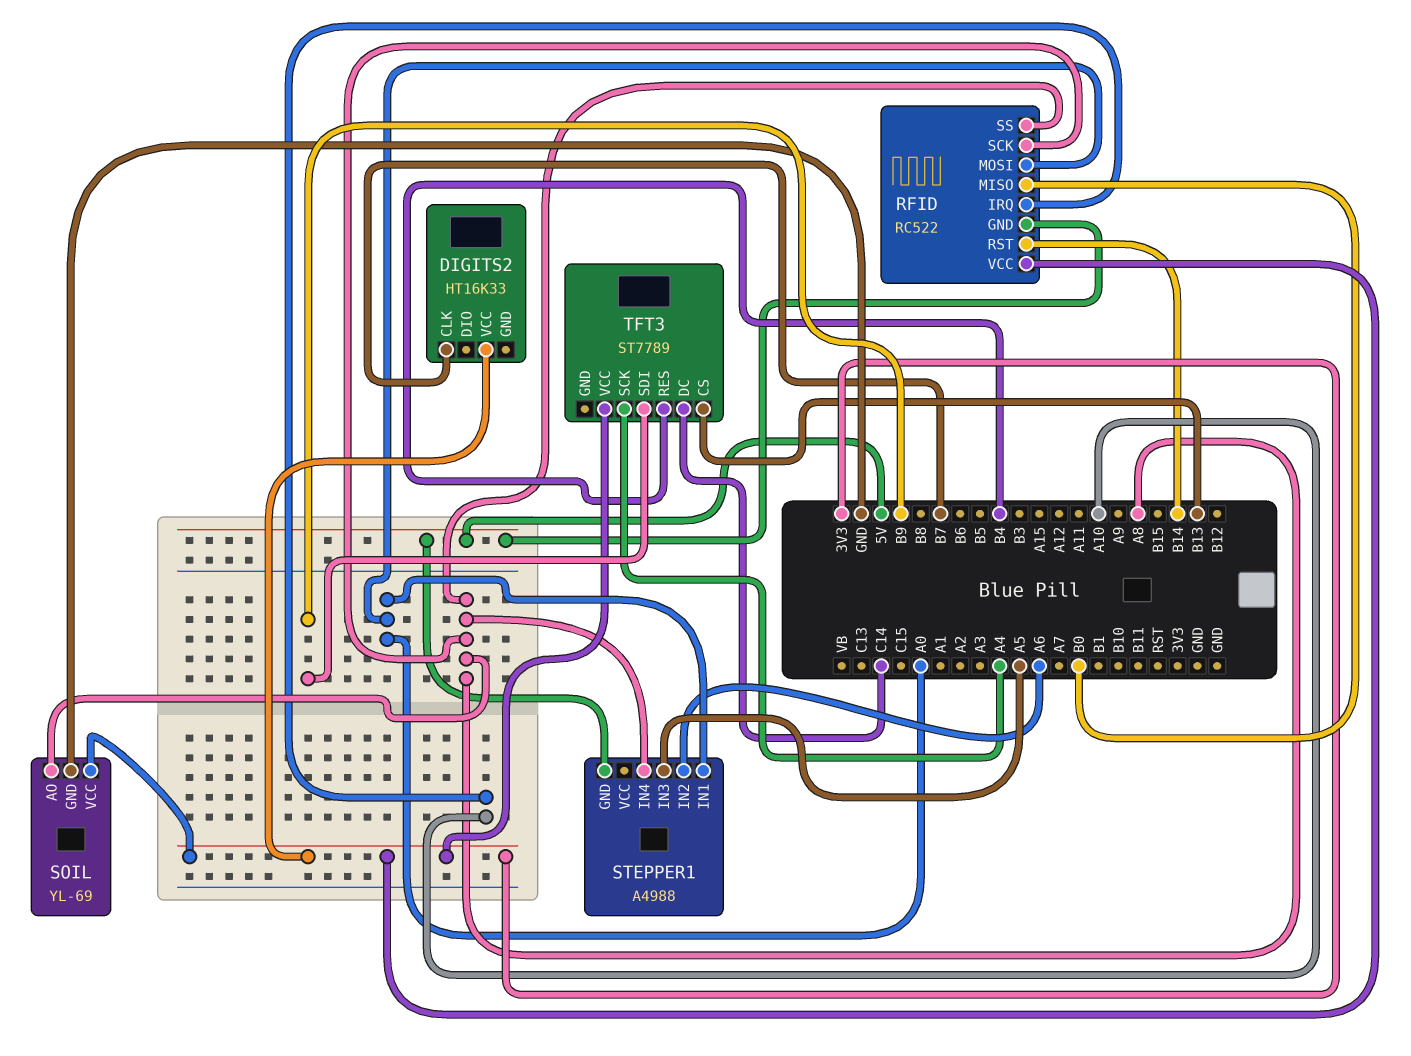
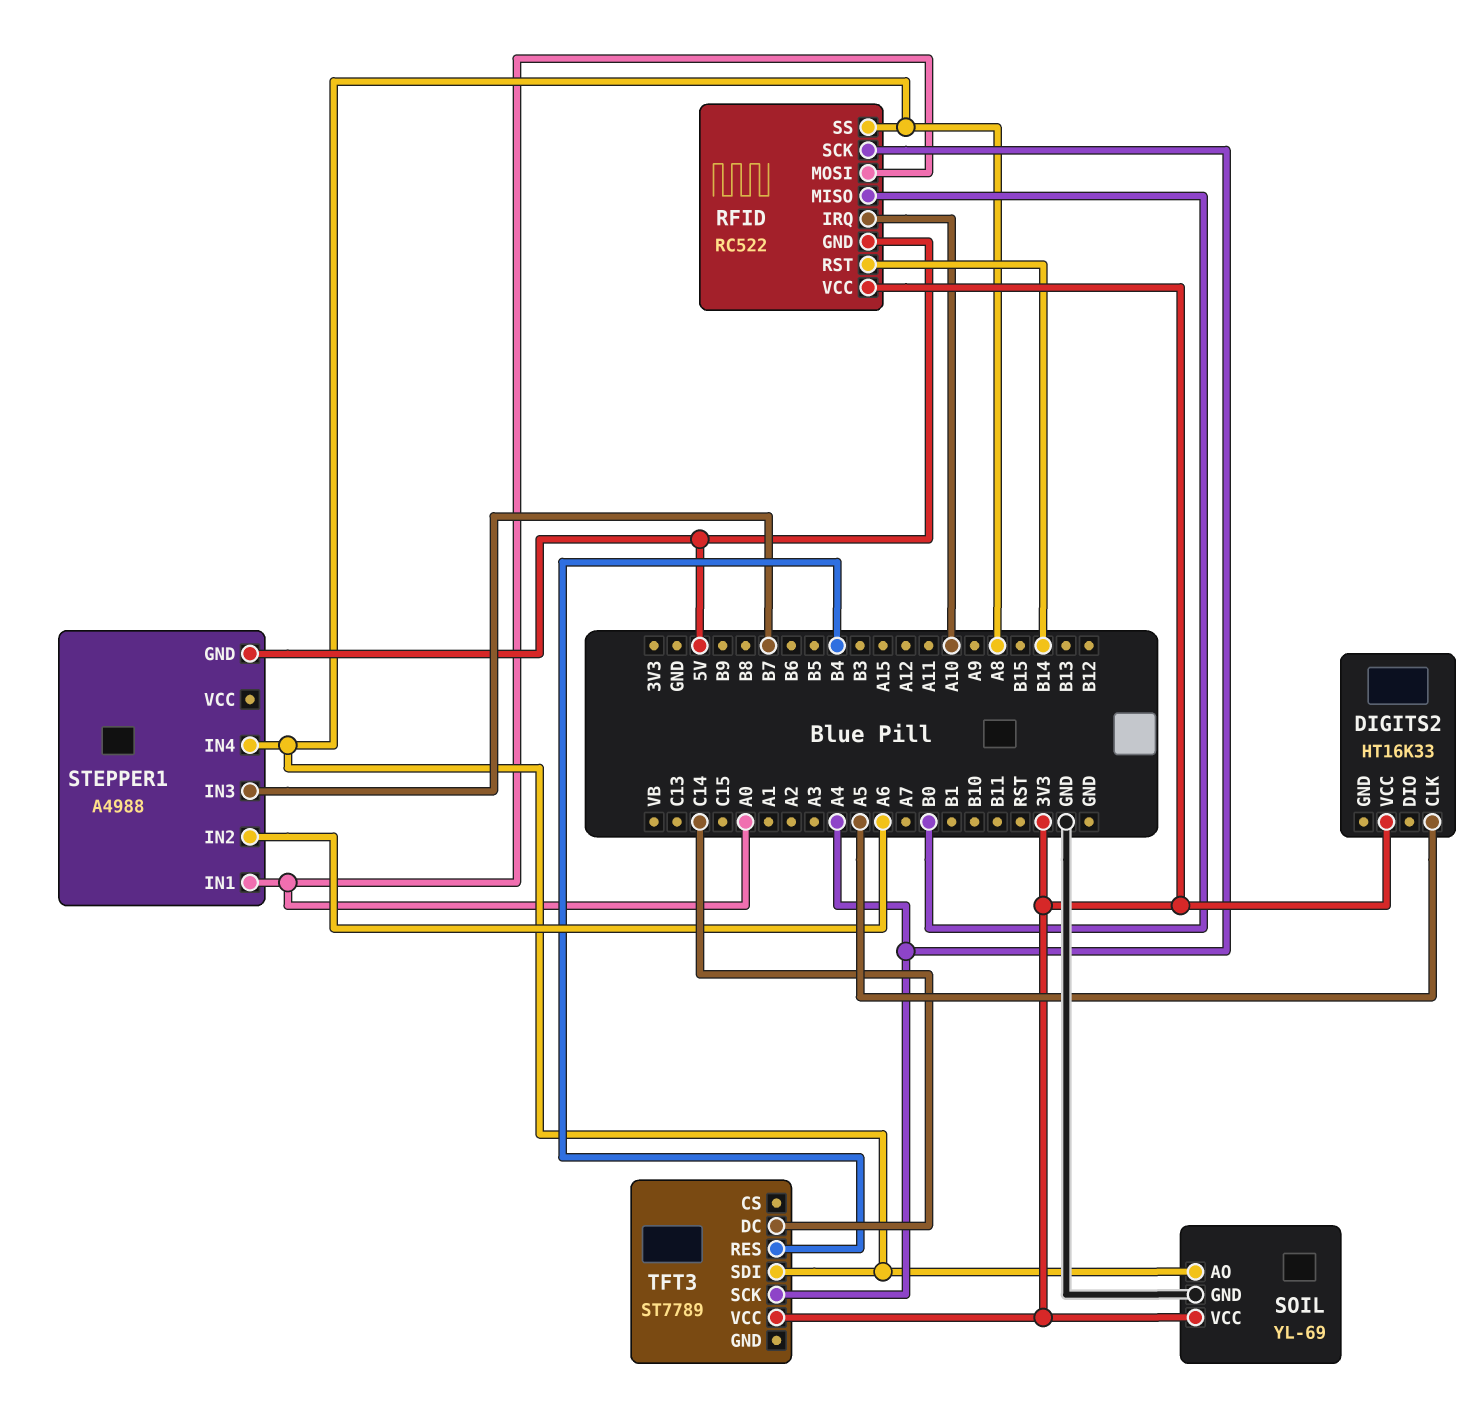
DIGITS2 pin CLK: B7 -> A5
RFID pin SCK: A8 -> A4
STEPPER1 pin IN3: A5 -> B7
TFT3 pin CS: B13 -> none
TFT3 pin SDI: B9 -> A8

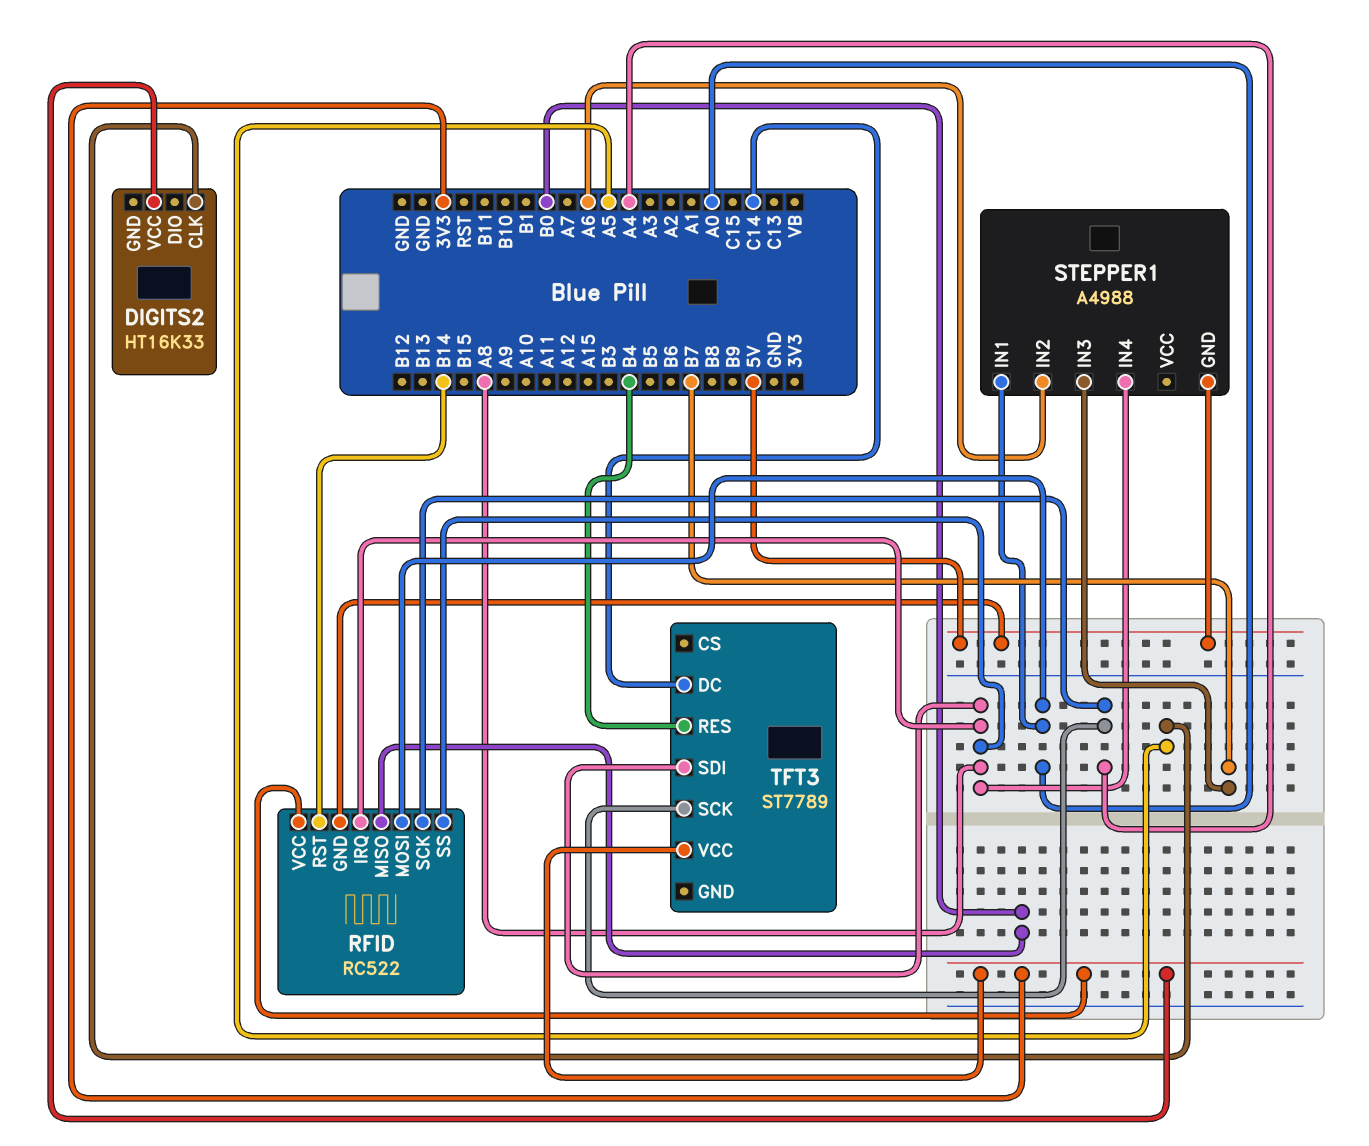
RFID pin IRQ: A10 -> A8
SOIL: YL-69 -> none
SOIL pin AO: A8 -> none
SOIL pin GND: GND -> none
SOIL pin VCC: 3V3 -> none

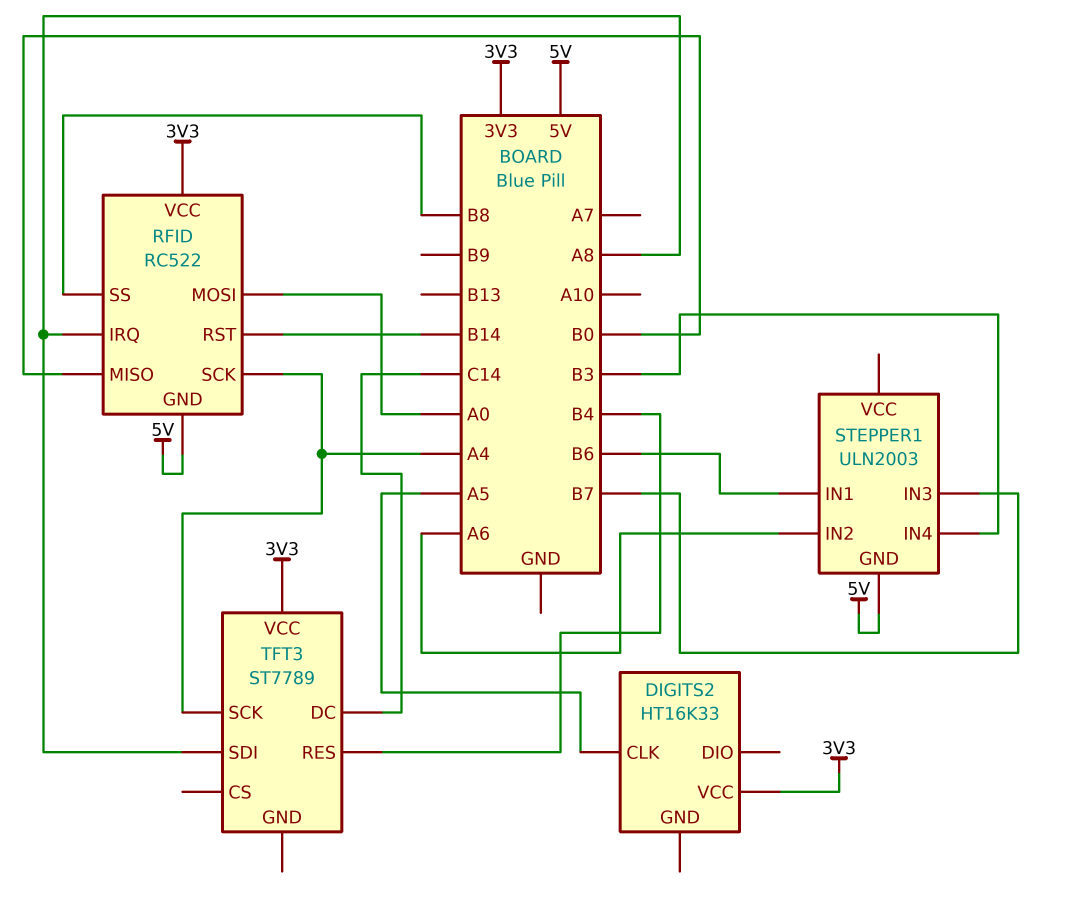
RFID pin SS: A8 -> B8
STEPPER1: A4988 -> ULN2003
STEPPER1 pin IN1: A0 -> B6
STEPPER1 pin IN4: A8 -> B3

